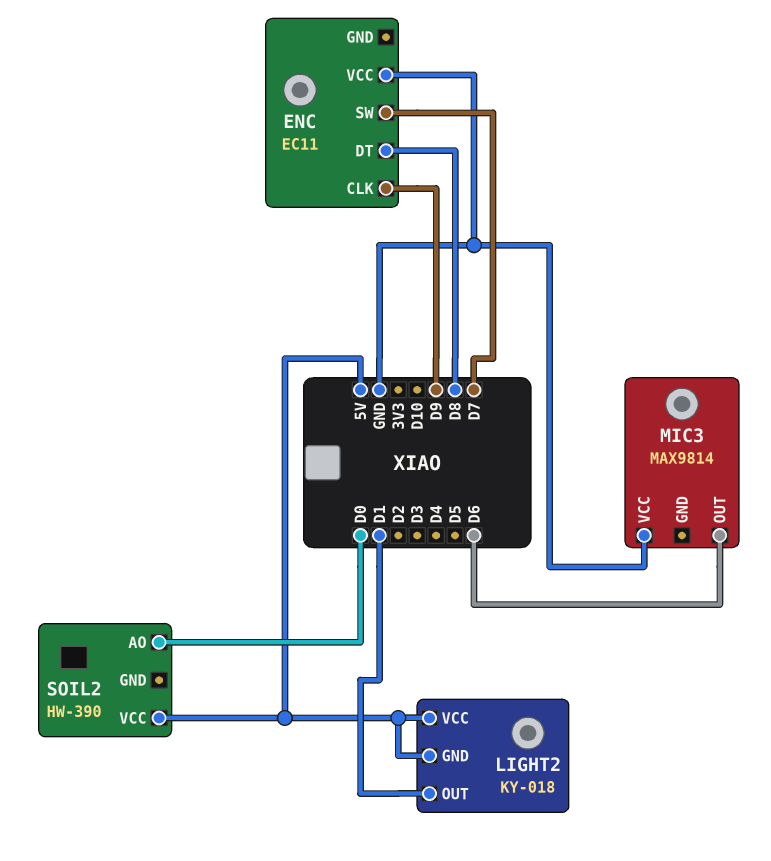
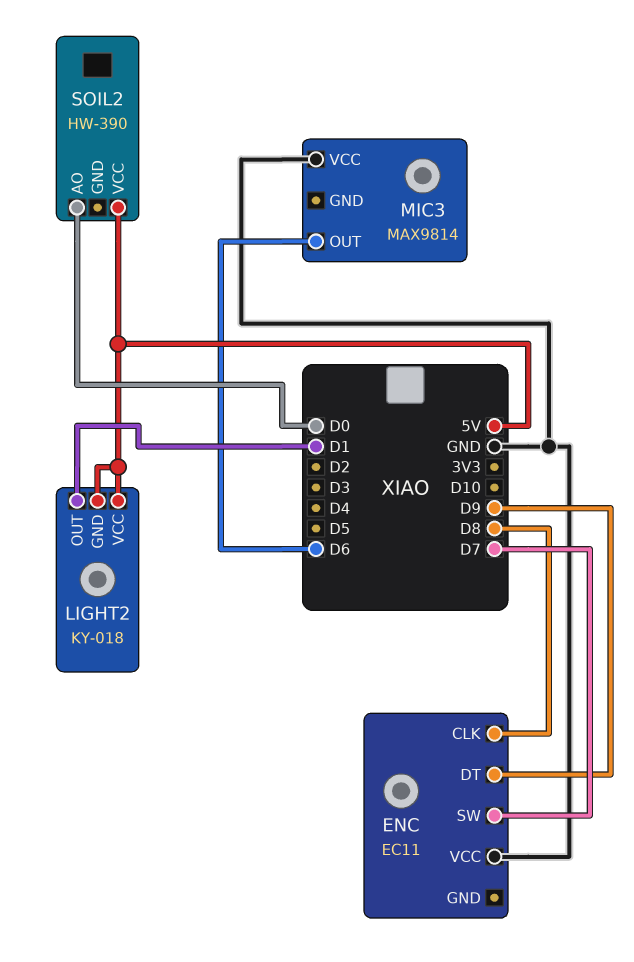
ENC pin CLK: D9 -> D8
ENC pin DT: D8 -> D9

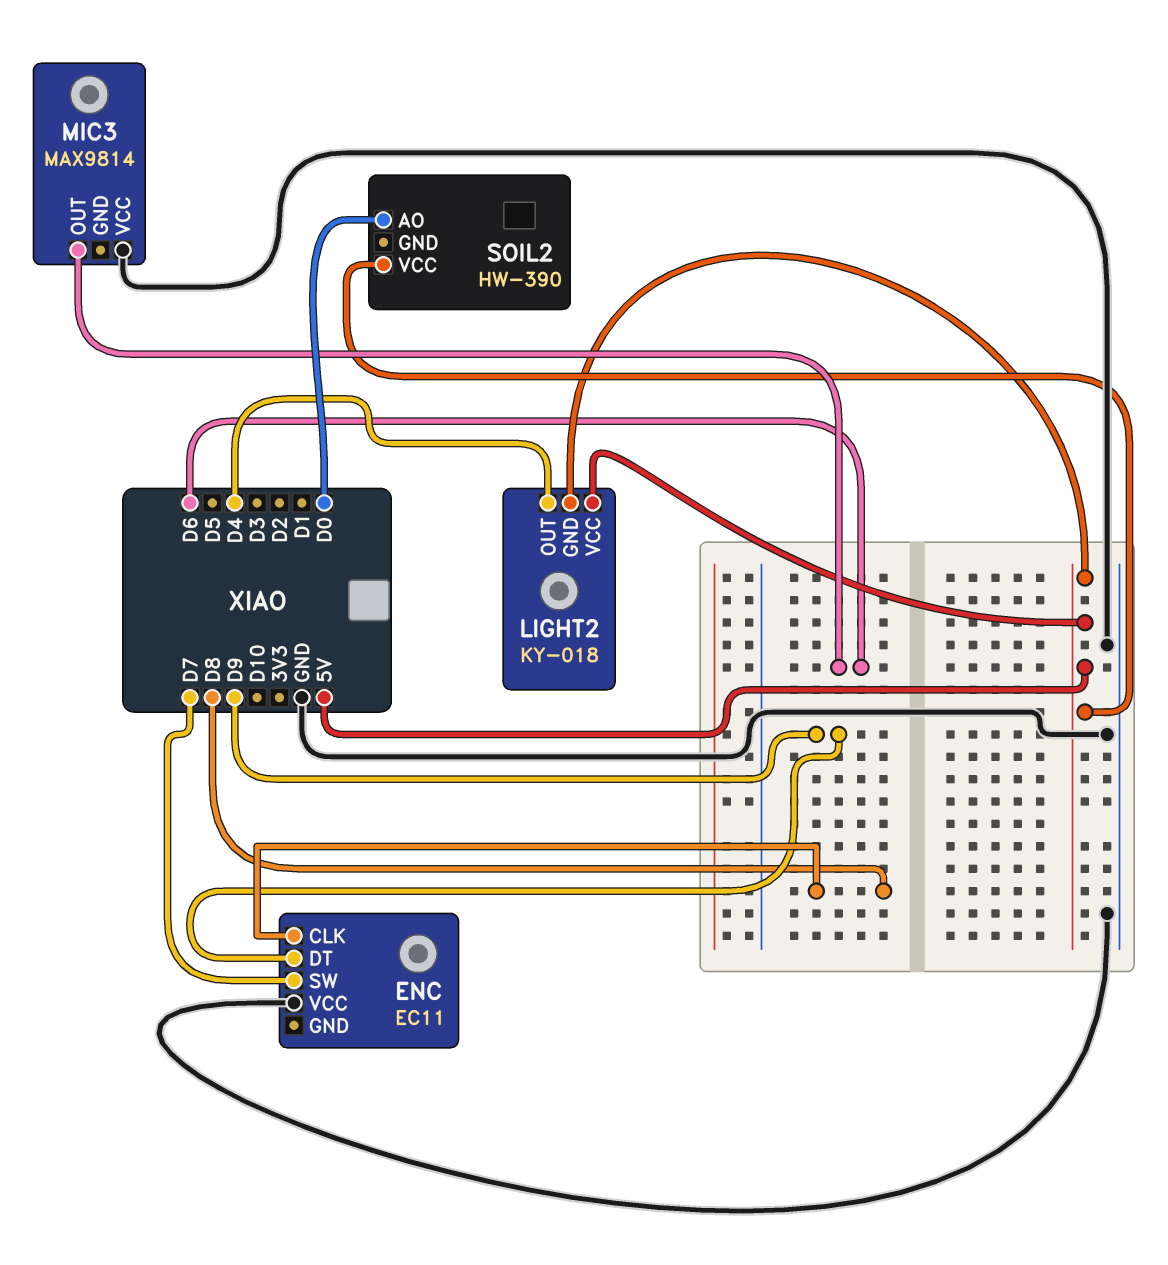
LIGHT2 pin OUT: D1 -> D4

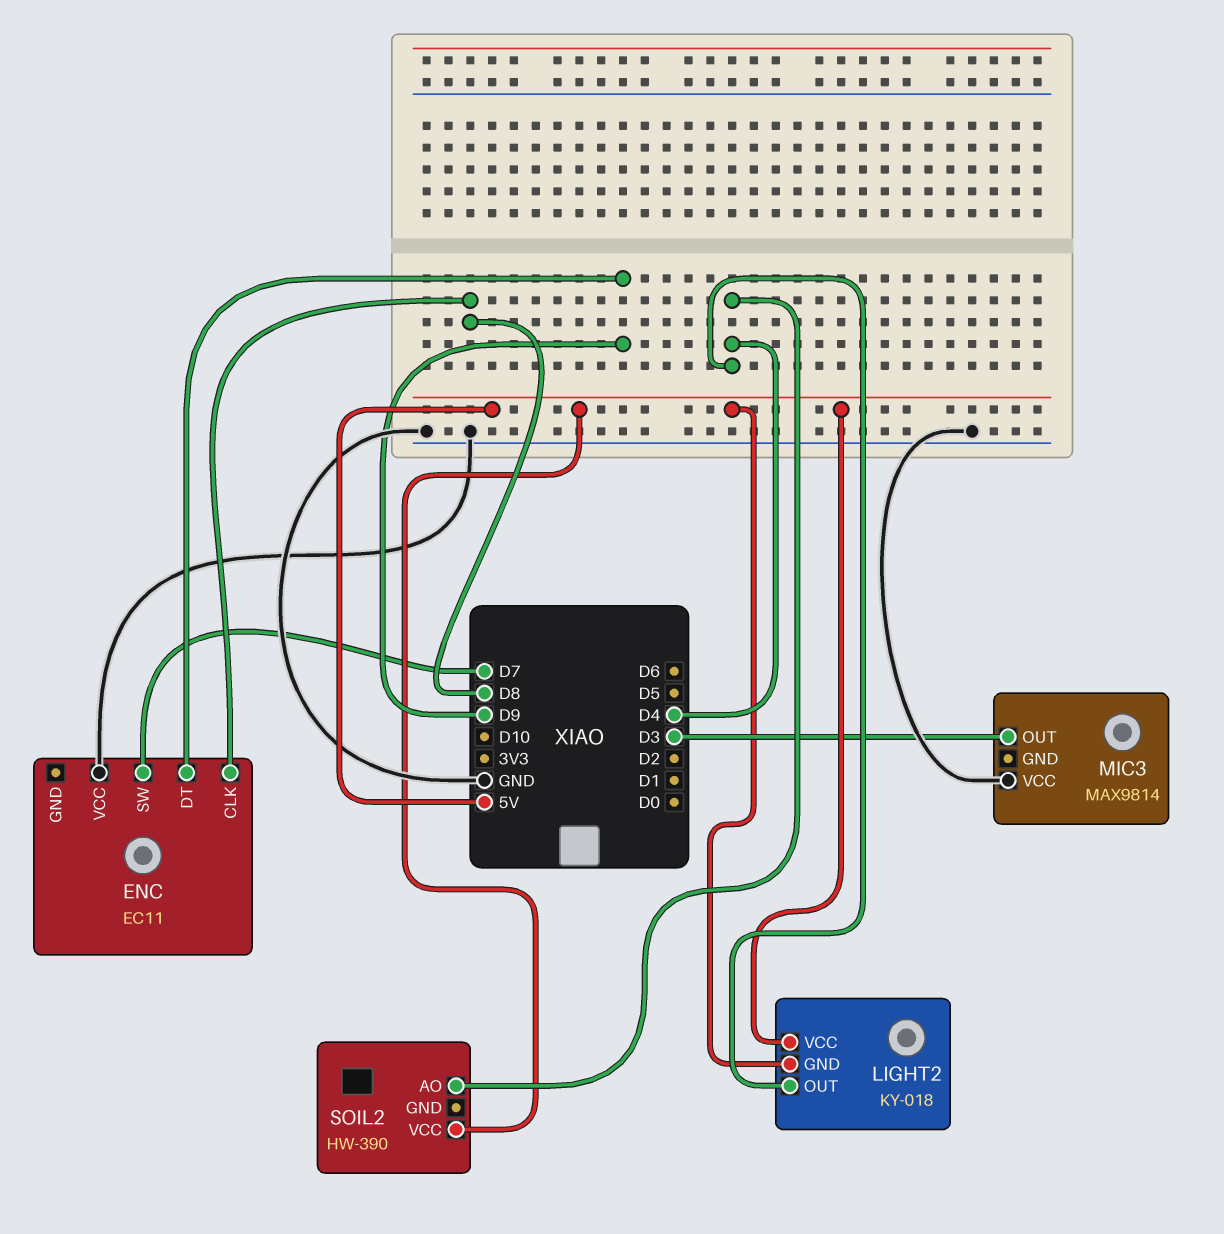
MIC3 pin OUT: D6 -> D3
SOIL2 pin AO: D0 -> D4

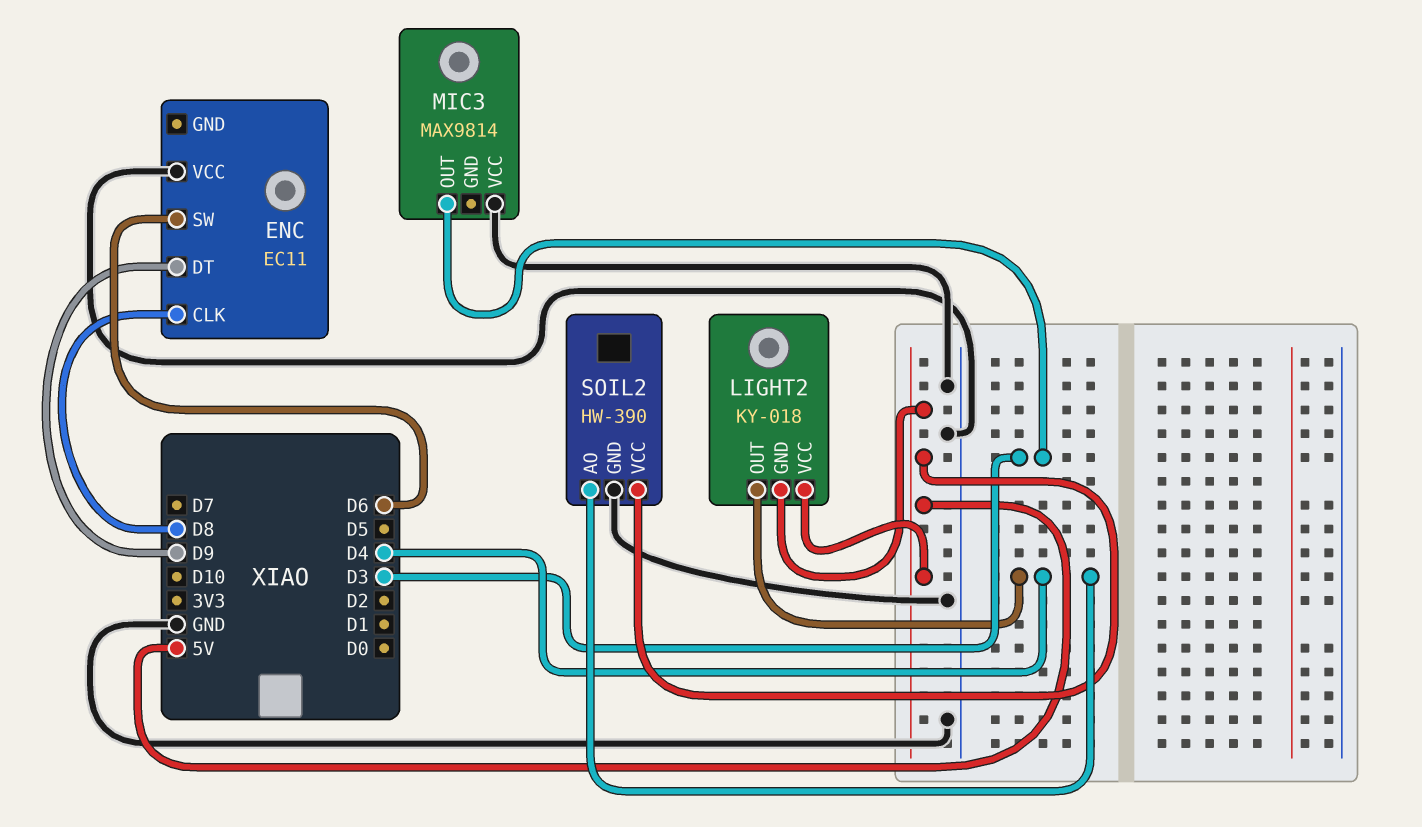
ENC pin SW: D7 -> D6
SOIL2 pin GND: none -> GND

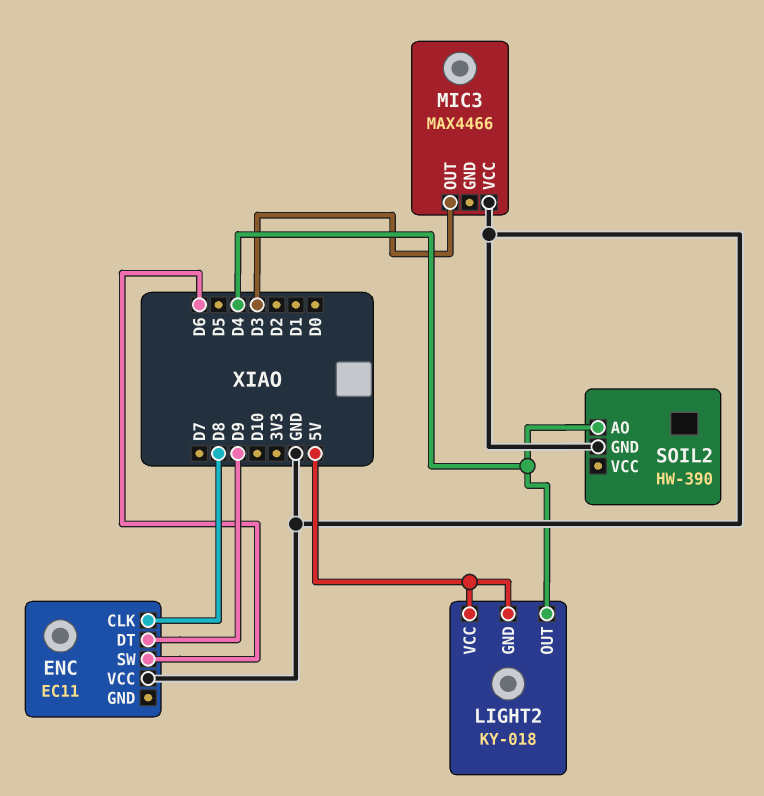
MIC3: MAX9814 -> MAX4466
SOIL2 pin VCC: 5V -> none

